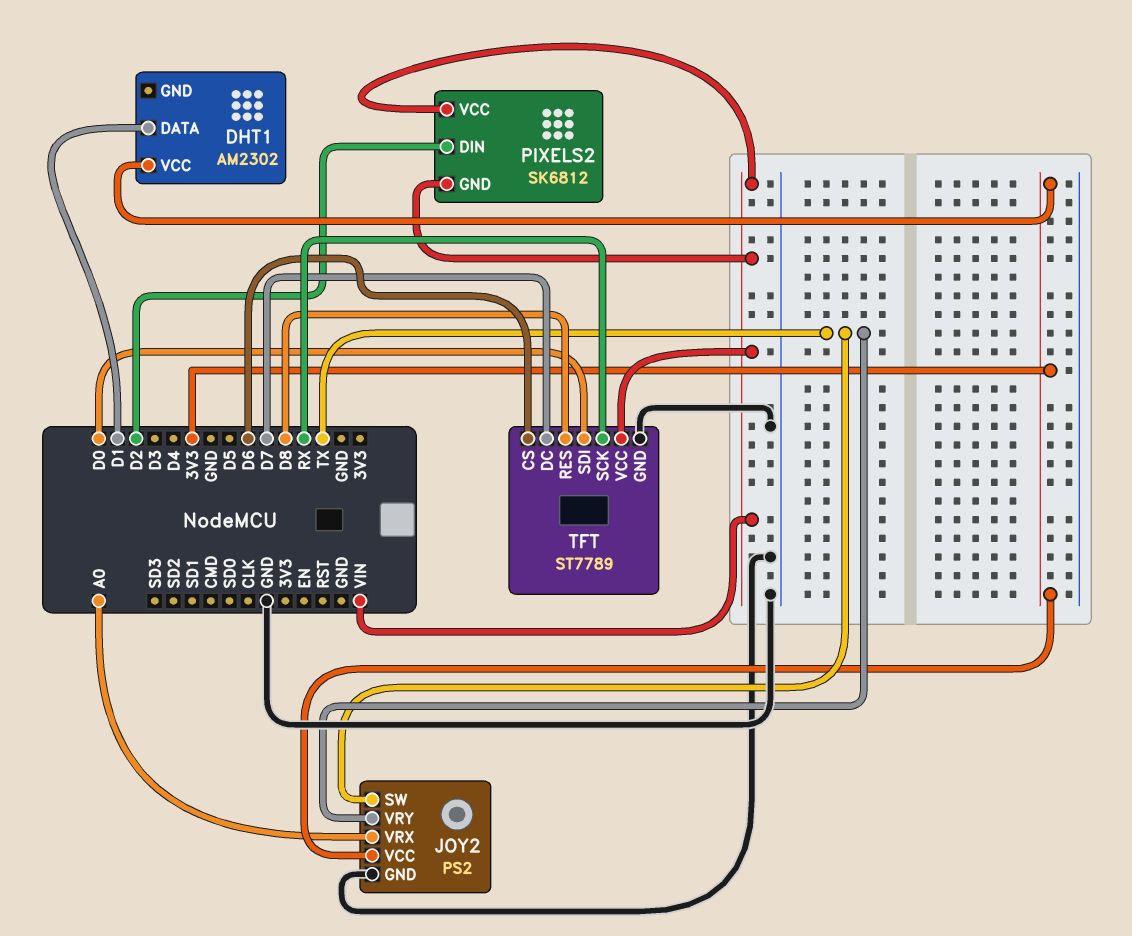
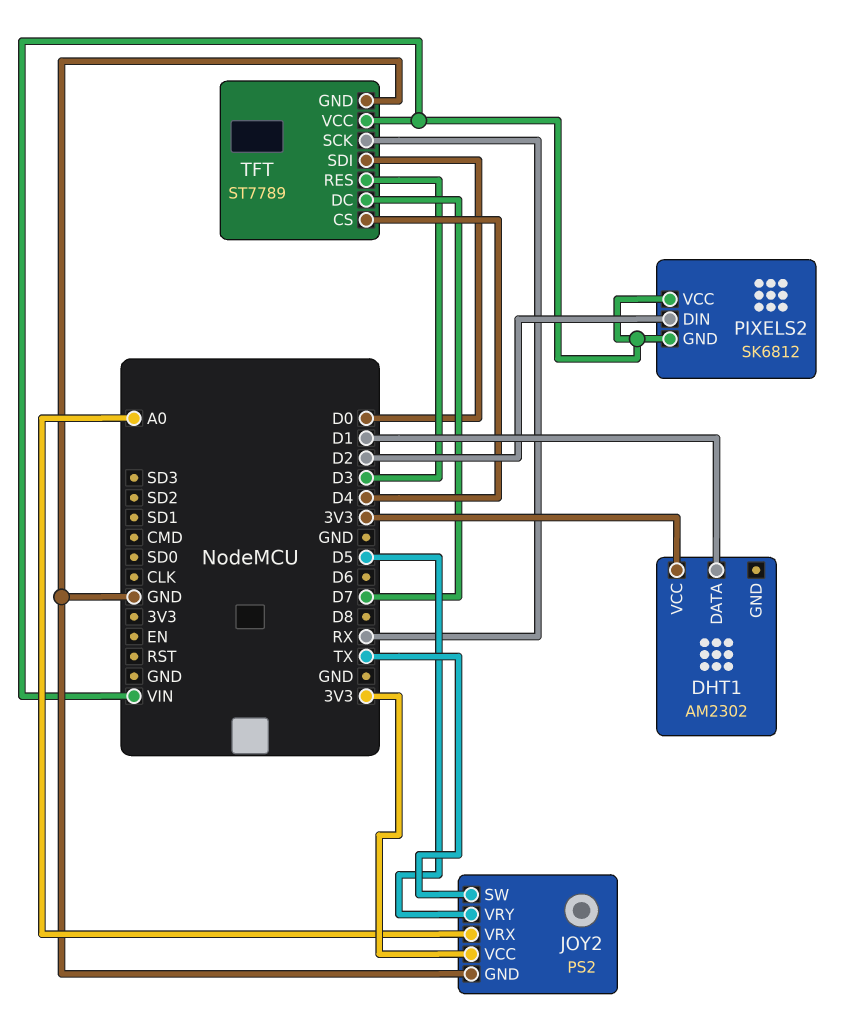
JOY2 pin VRY: TX -> D5
TFT pin CS: D6 -> D4
TFT pin RES: D8 -> D3

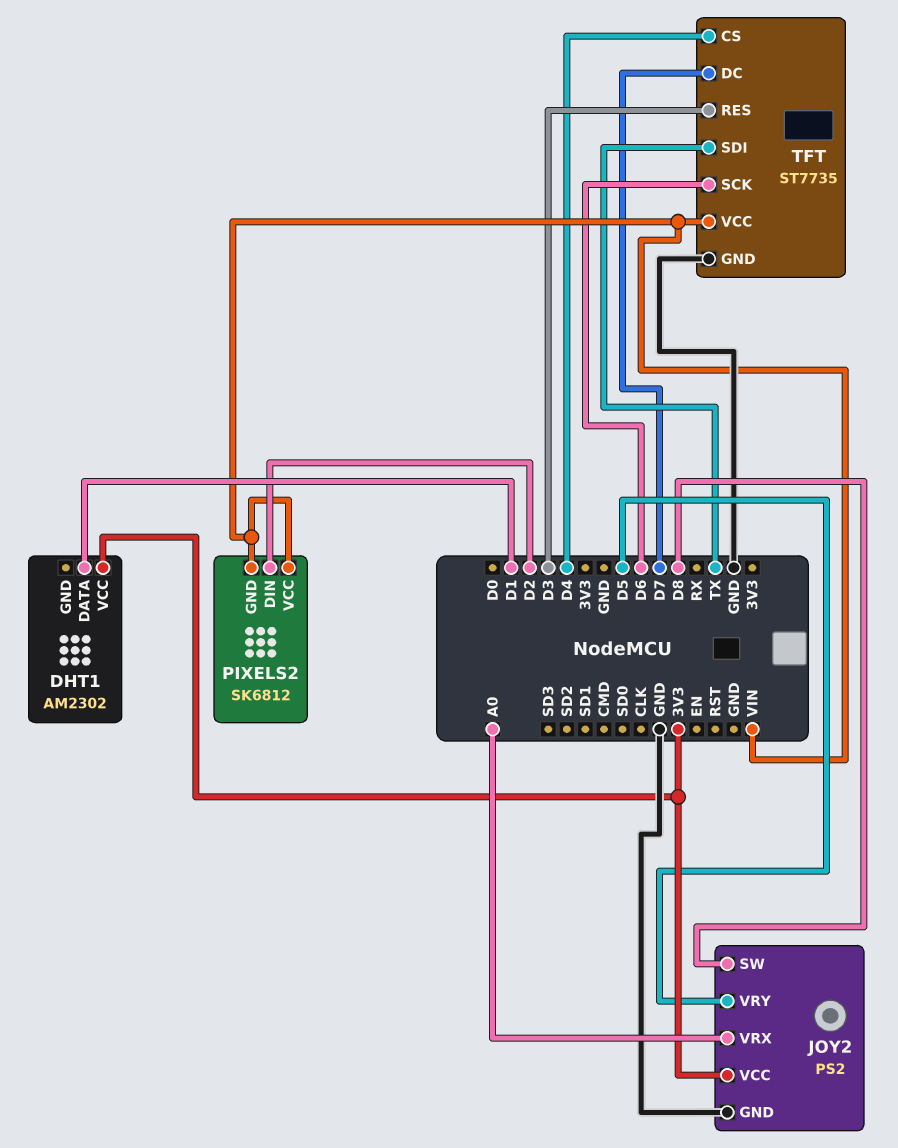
JOY2 pin SW: TX -> D8
TFT: ST7789 -> ST7735
TFT pin SCK: RX -> D6
TFT pin SDI: D0 -> TX

